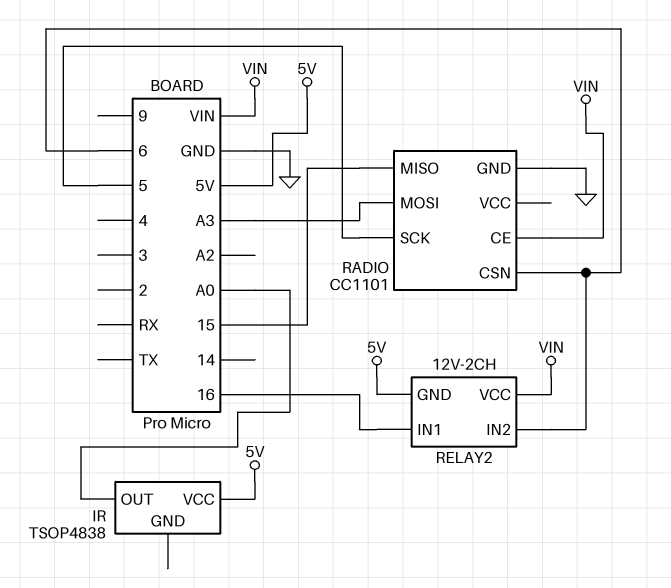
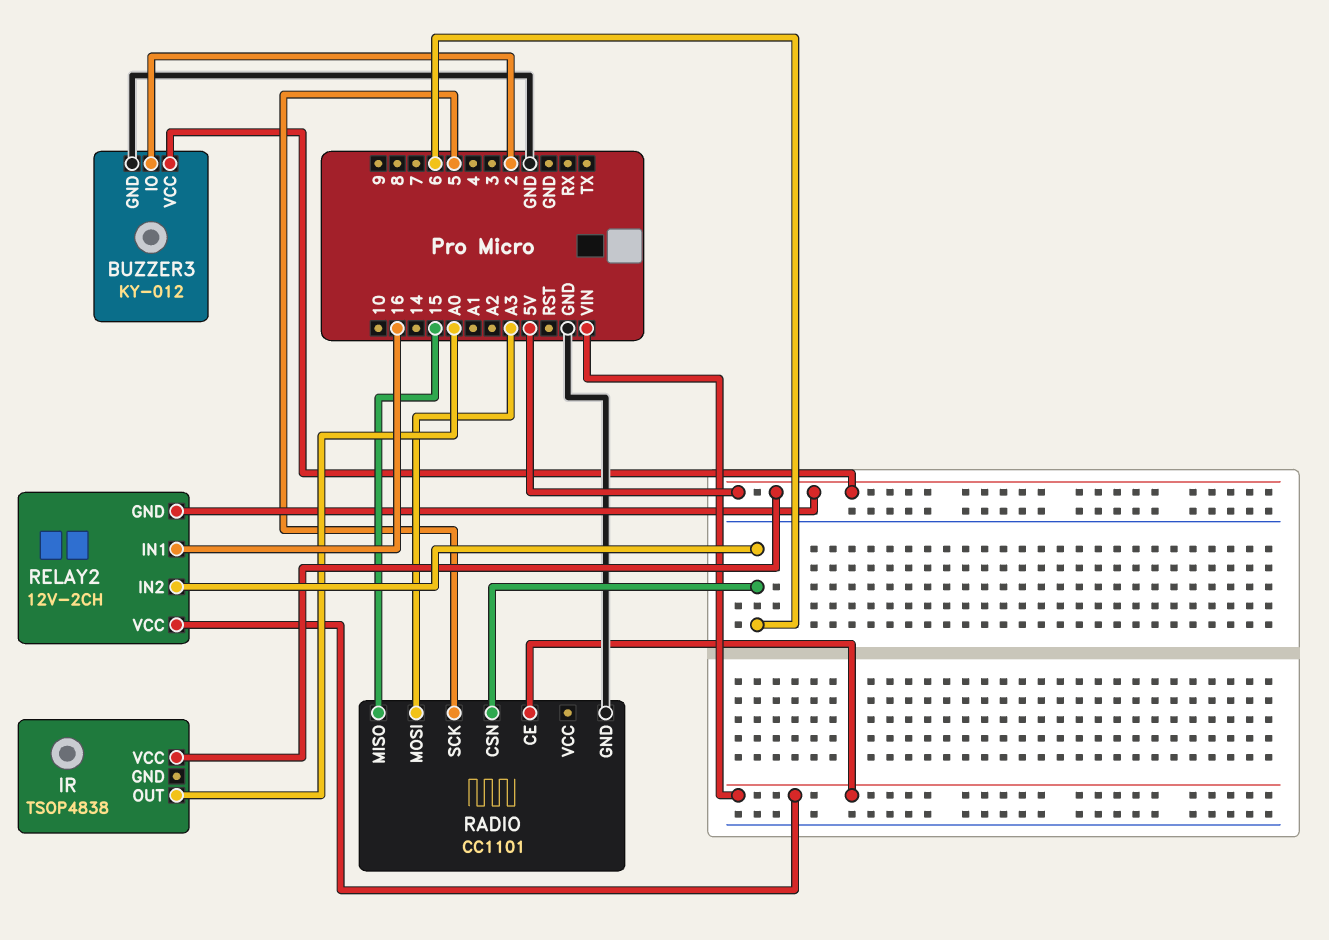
BUZZER3: none -> KY-012
BUZZER3 pin GND: none -> GND
BUZZER3 pin IO: none -> 2
BUZZER3 pin VCC: none -> 5V

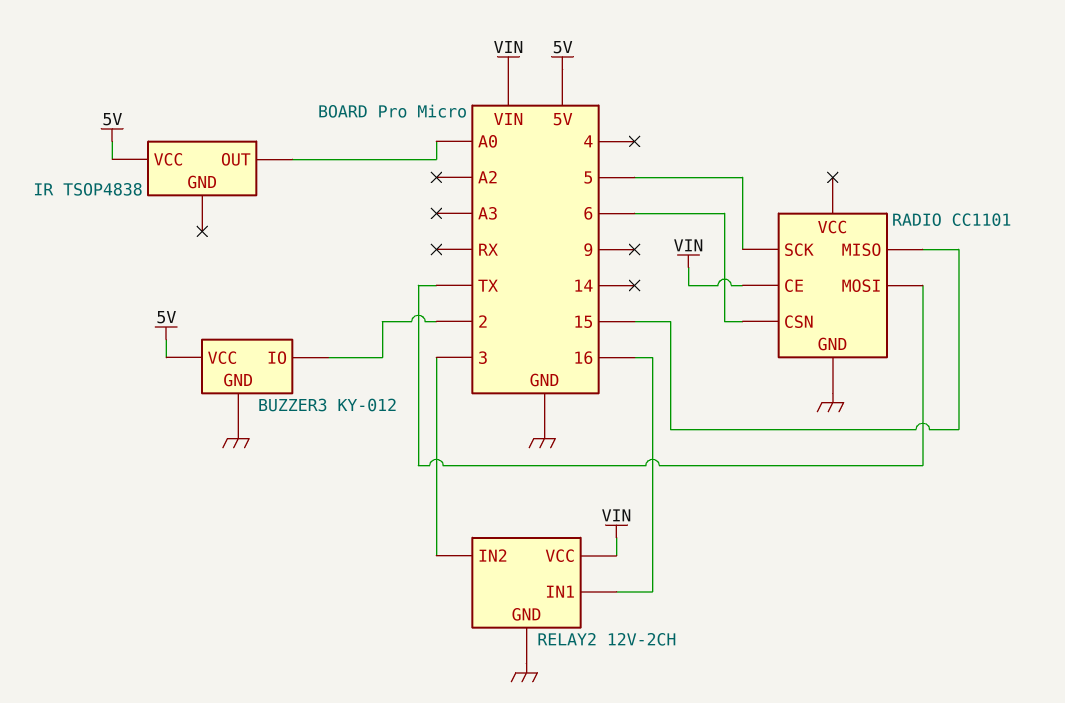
RADIO pin MOSI: A3 -> TX
RELAY2 pin GND: 5V -> GND
RELAY2 pin IN2: 6 -> 3

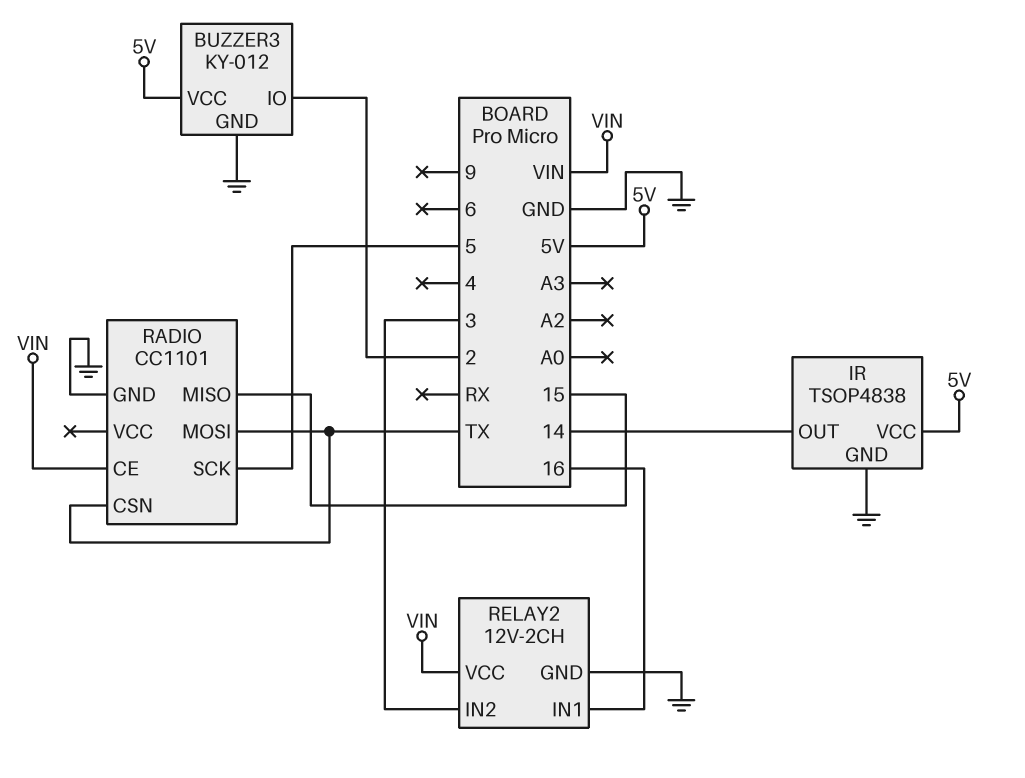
IR pin GND: none -> GND
IR pin OUT: A0 -> 14
RADIO pin CSN: 6 -> TX

